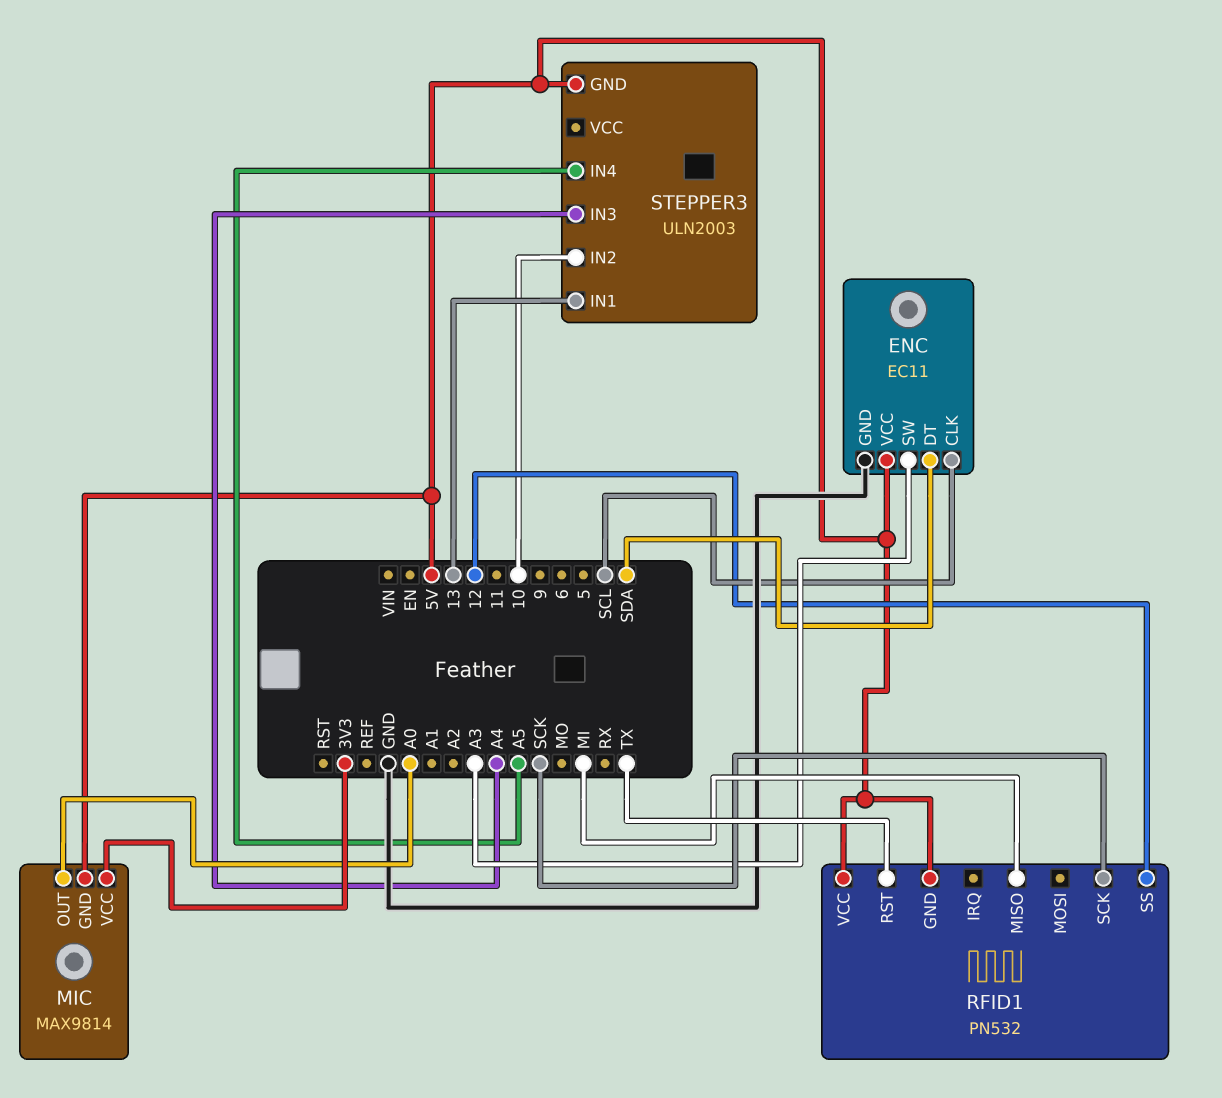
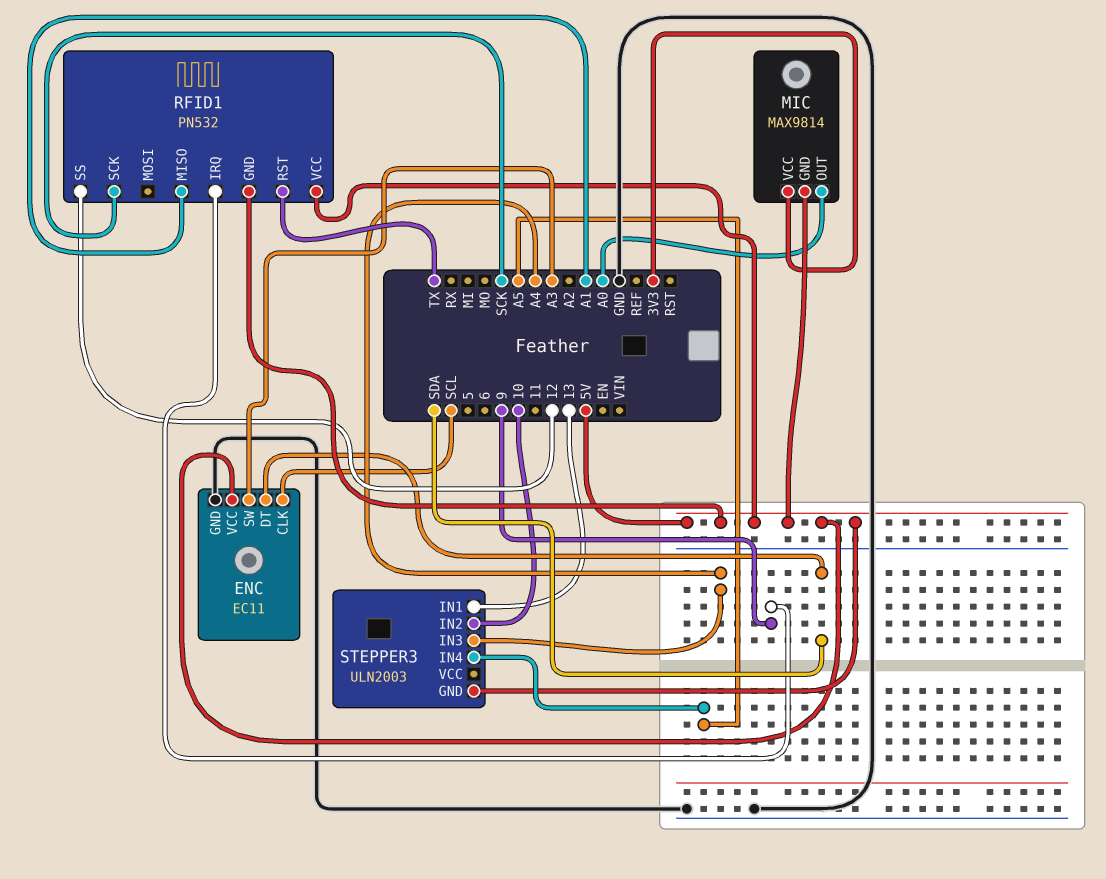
RFID1 pin IRQ: none -> 9
RFID1 pin MISO: MI -> A1

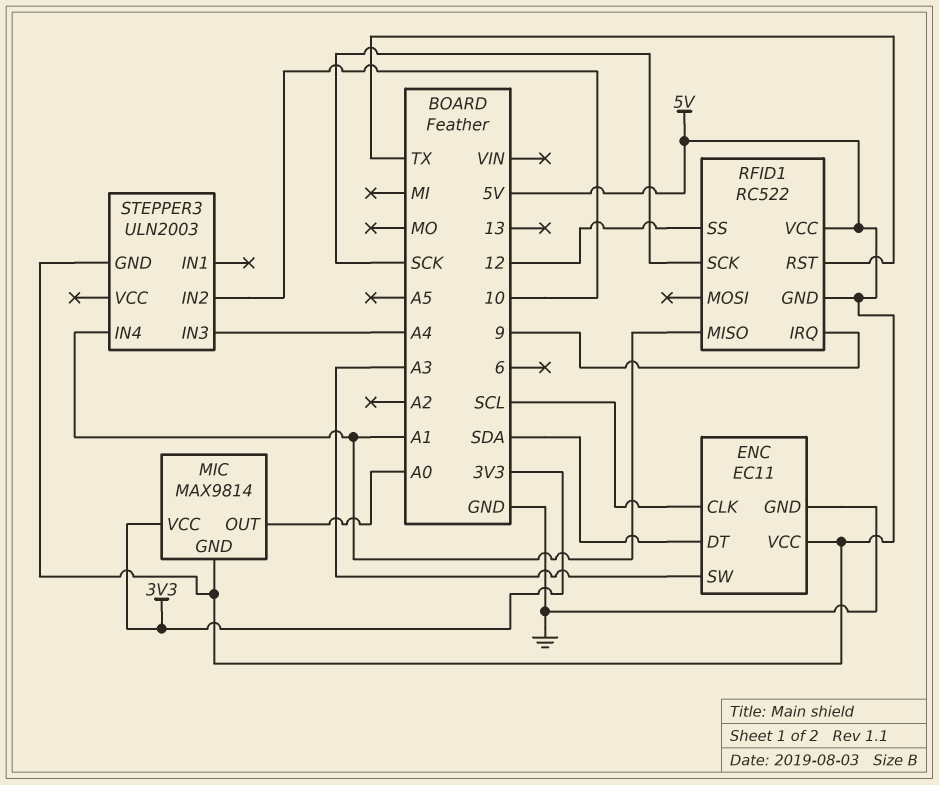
RFID1: PN532 -> RC522
STEPPER3 pin IN1: 13 -> none
STEPPER3 pin IN4: A5 -> A1

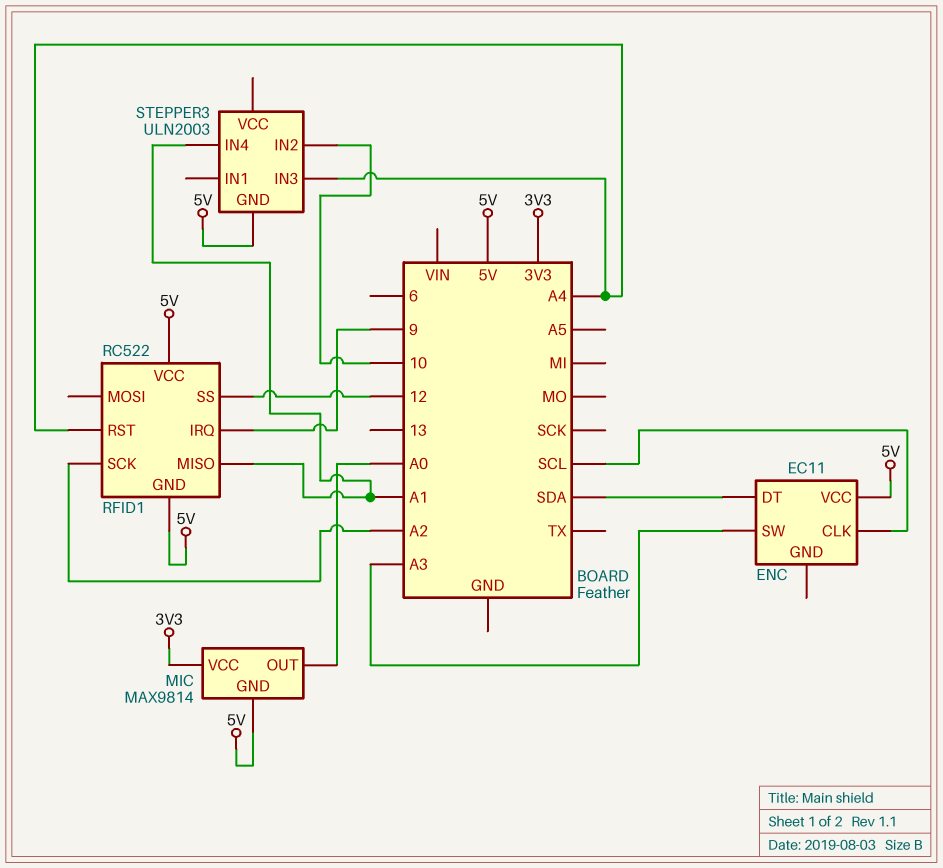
ENC pin GND: GND -> none
RFID1 pin RST: TX -> A4
RFID1 pin SCK: SCK -> A2

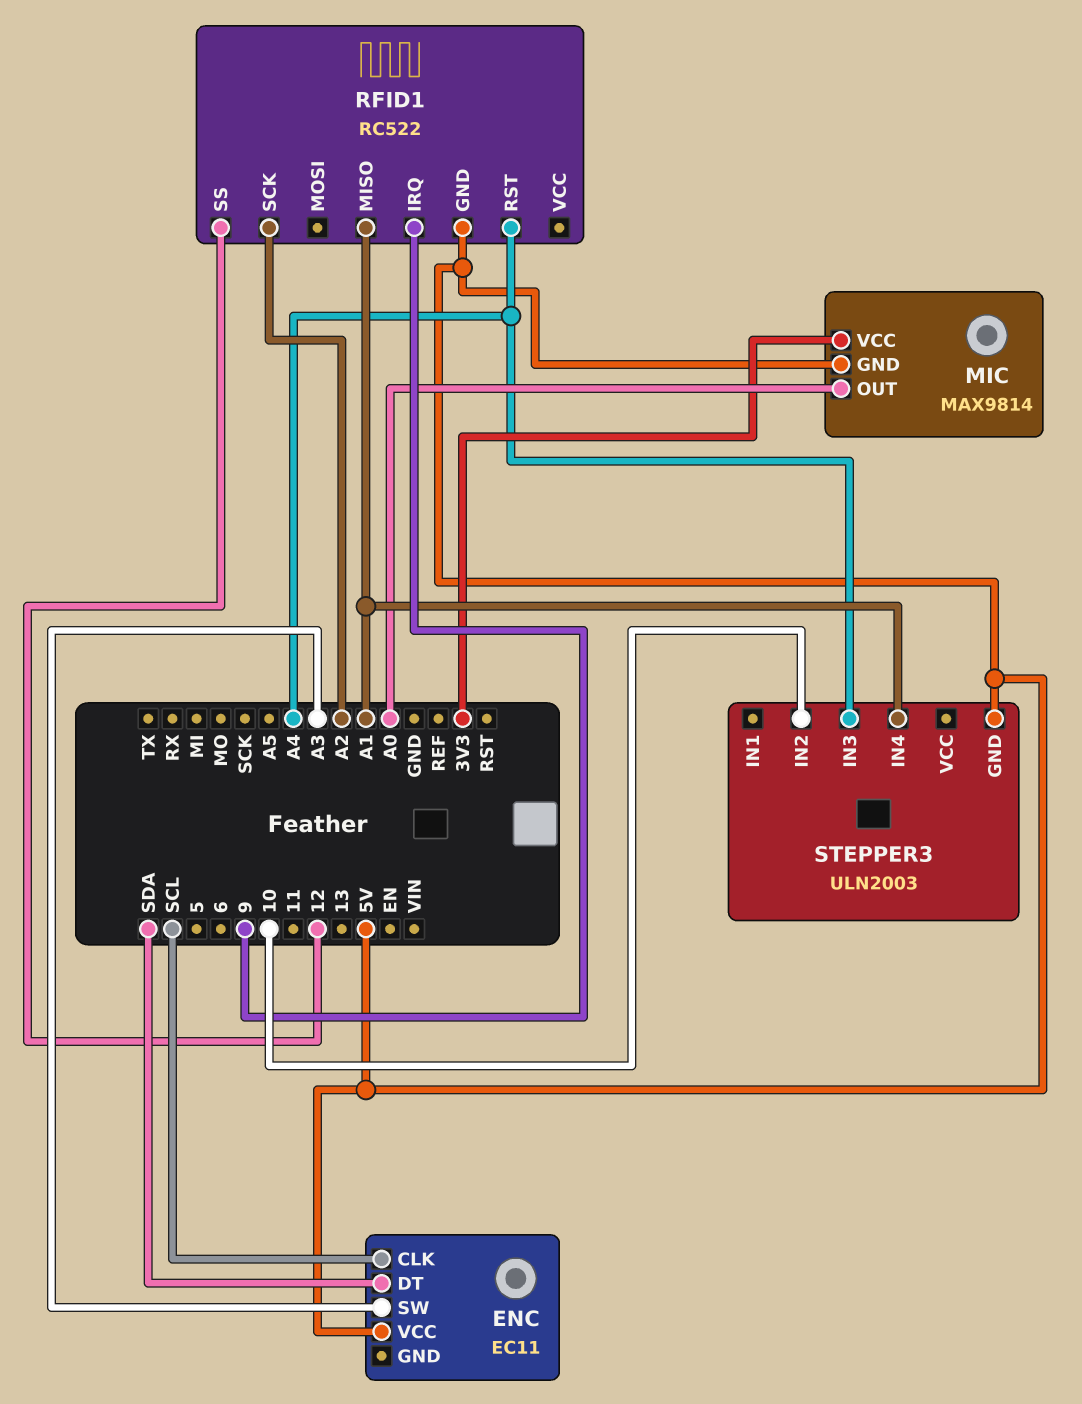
RFID1 pin VCC: 5V -> none

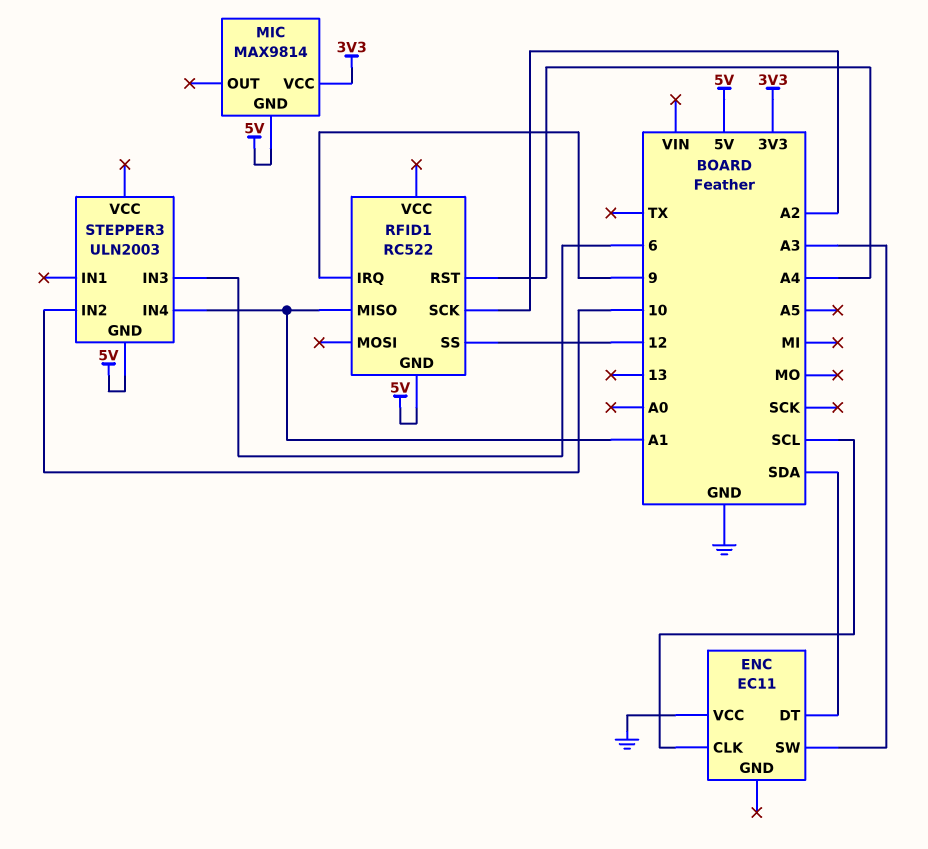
ENC pin VCC: 5V -> GND
MIC pin OUT: A0 -> none
STEPPER3 pin IN3: A4 -> 6

